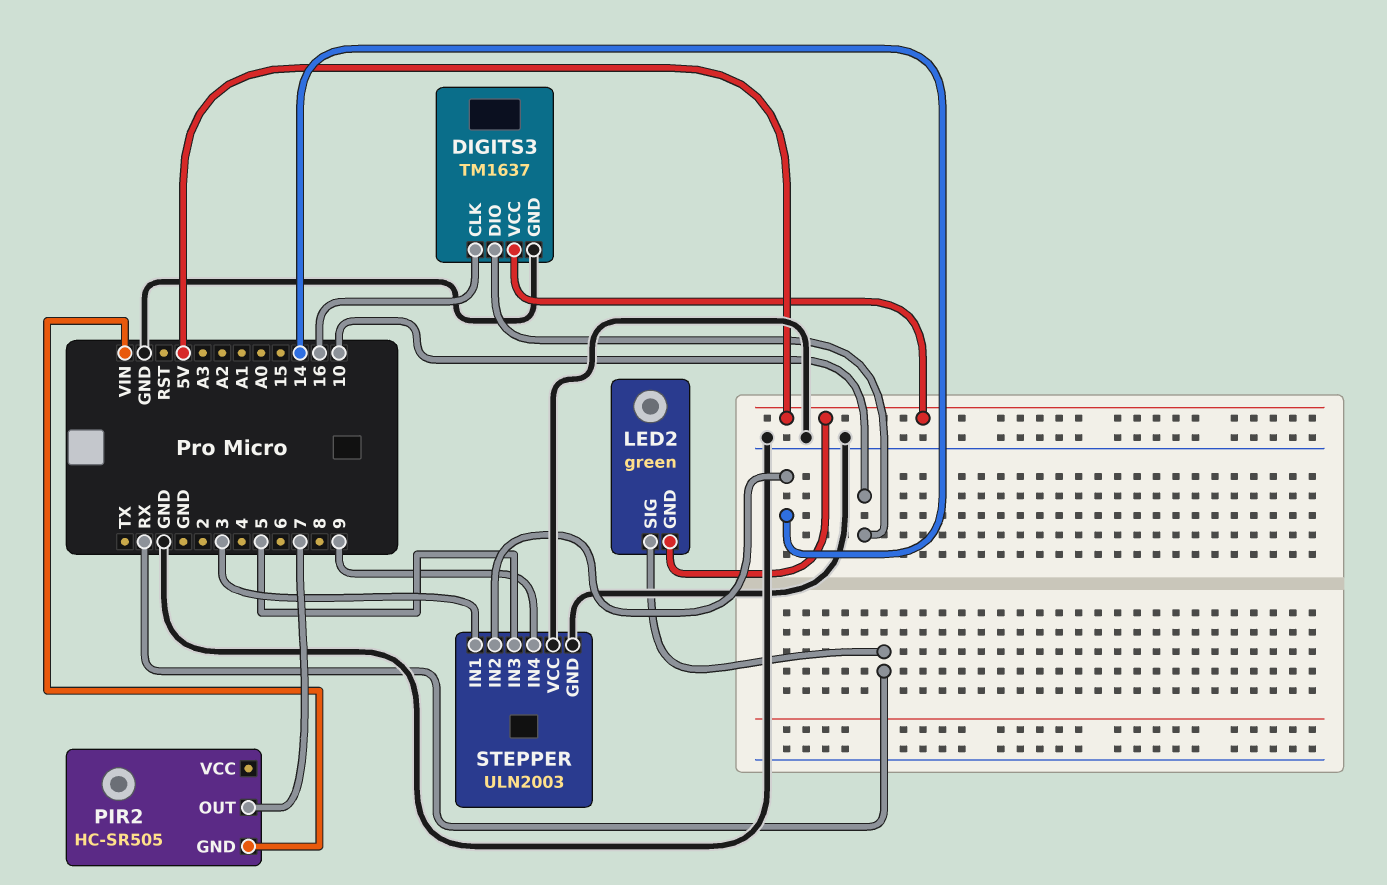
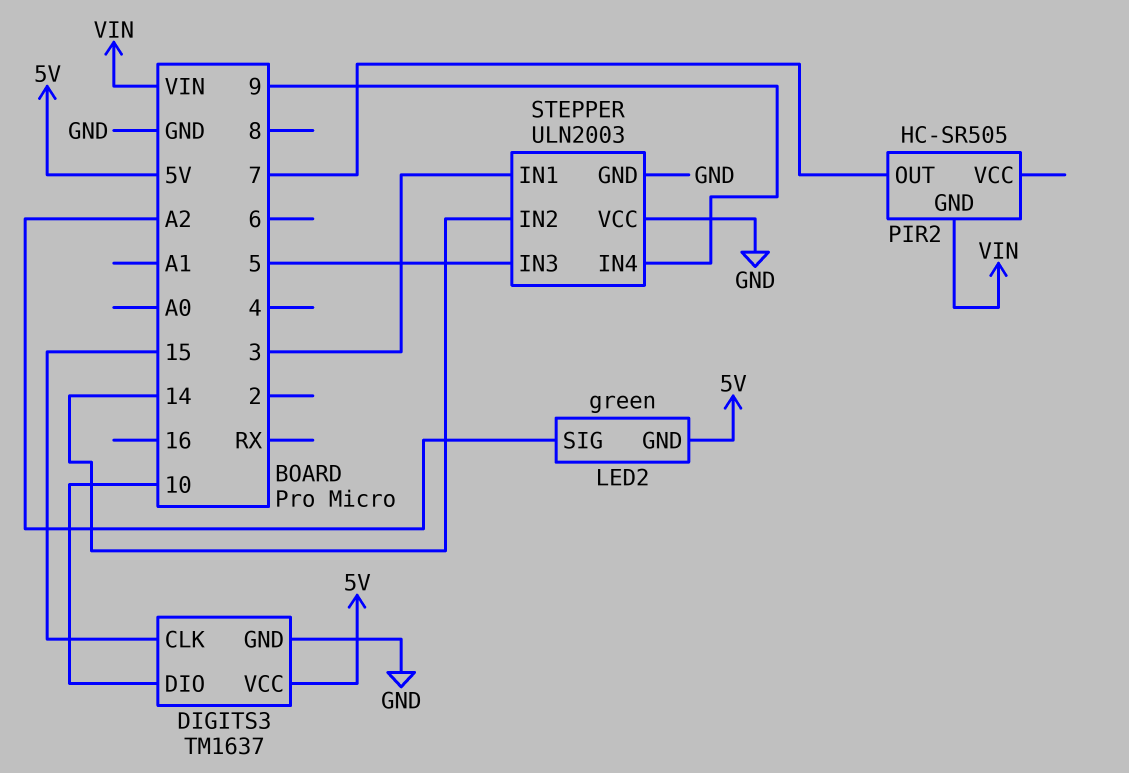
DIGITS3 pin CLK: 16 -> 15
LED2 pin SIG: RX -> A2

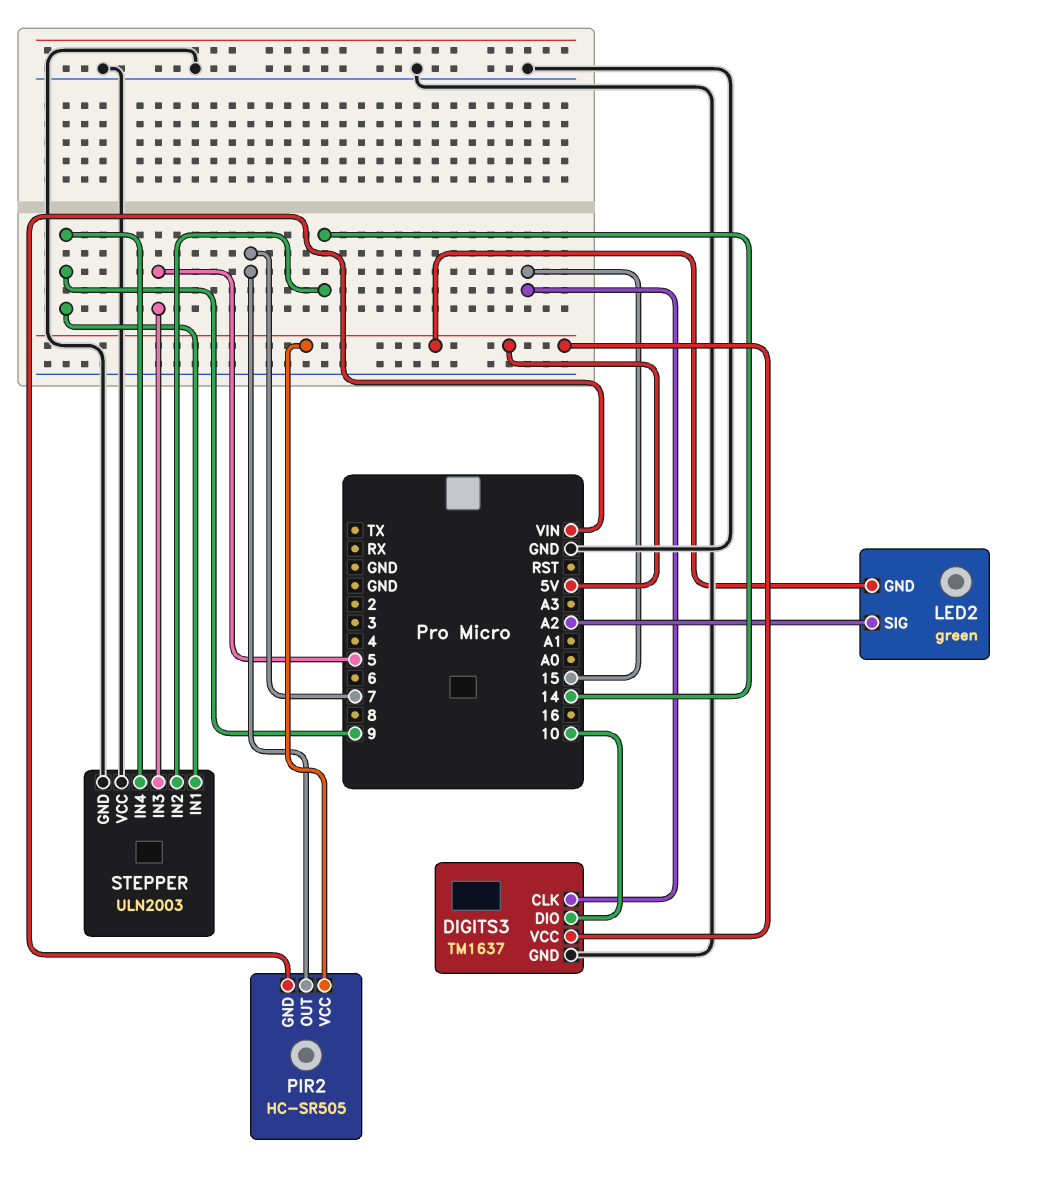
PIR2 pin VCC: none -> 5V
STEPPER pin IN1: 3 -> 9

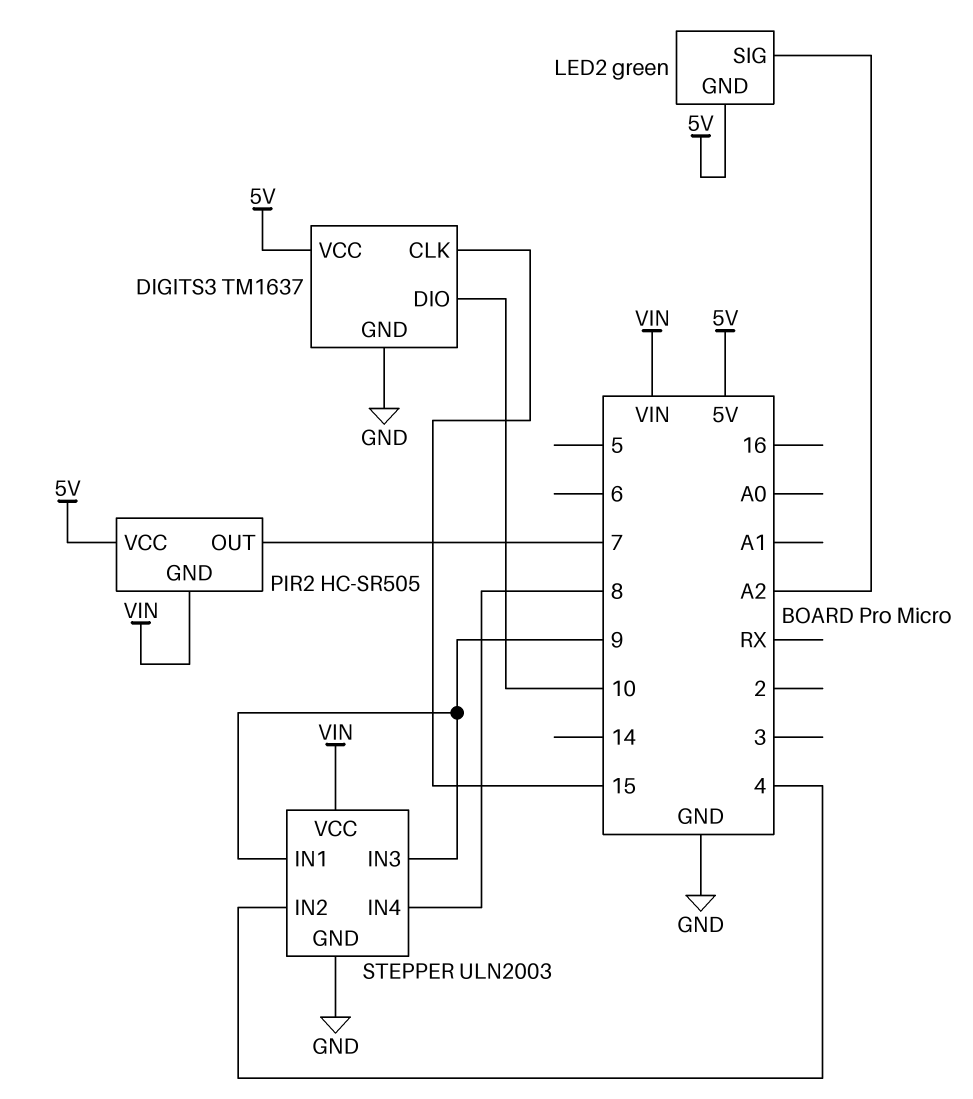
STEPPER pin IN2: 14 -> 4
STEPPER pin IN3: 5 -> 9
STEPPER pin IN4: 9 -> 8
STEPPER pin VCC: GND -> VIN

